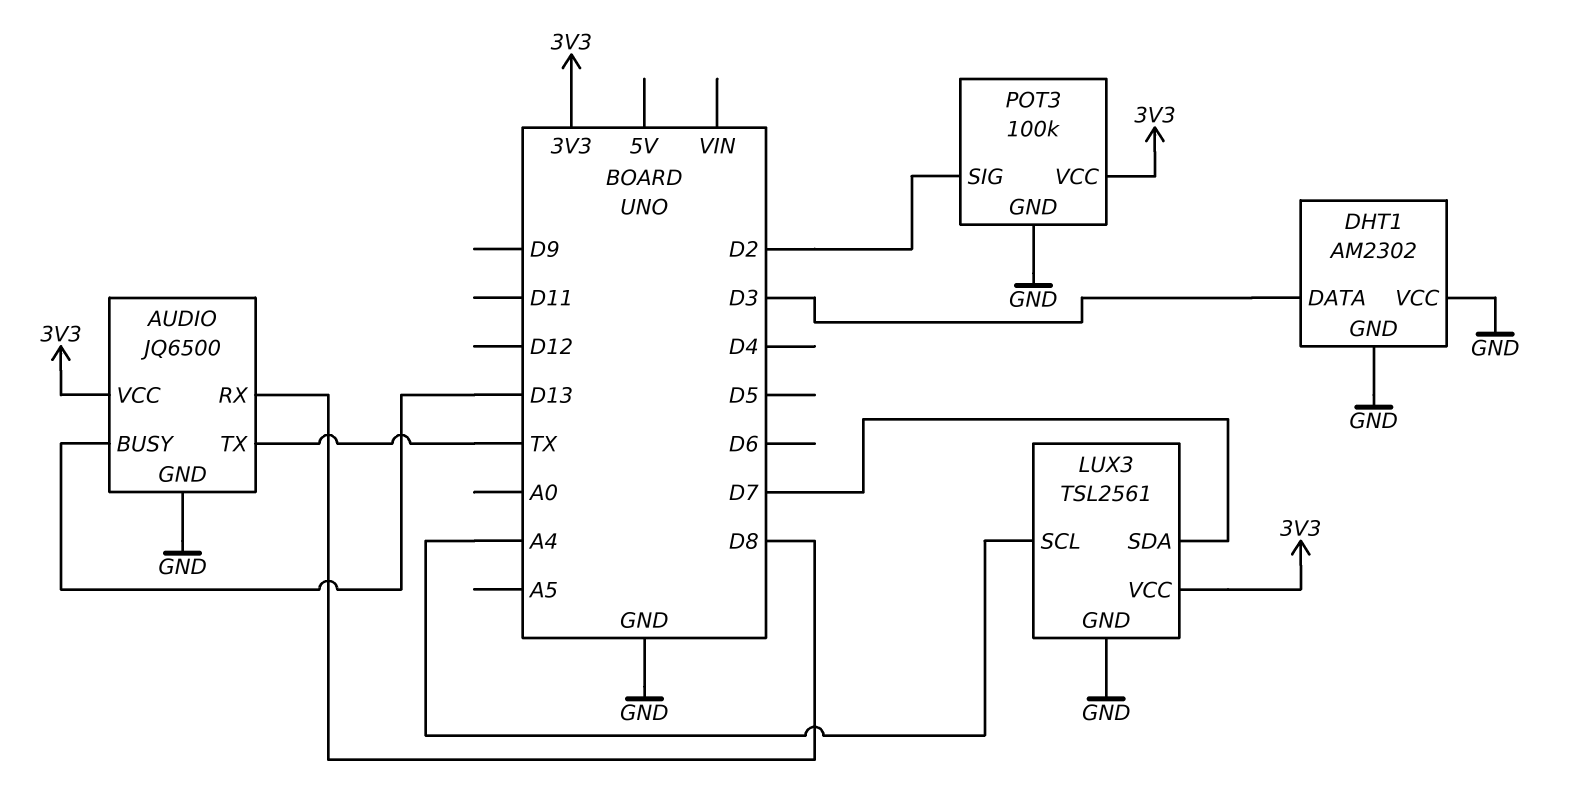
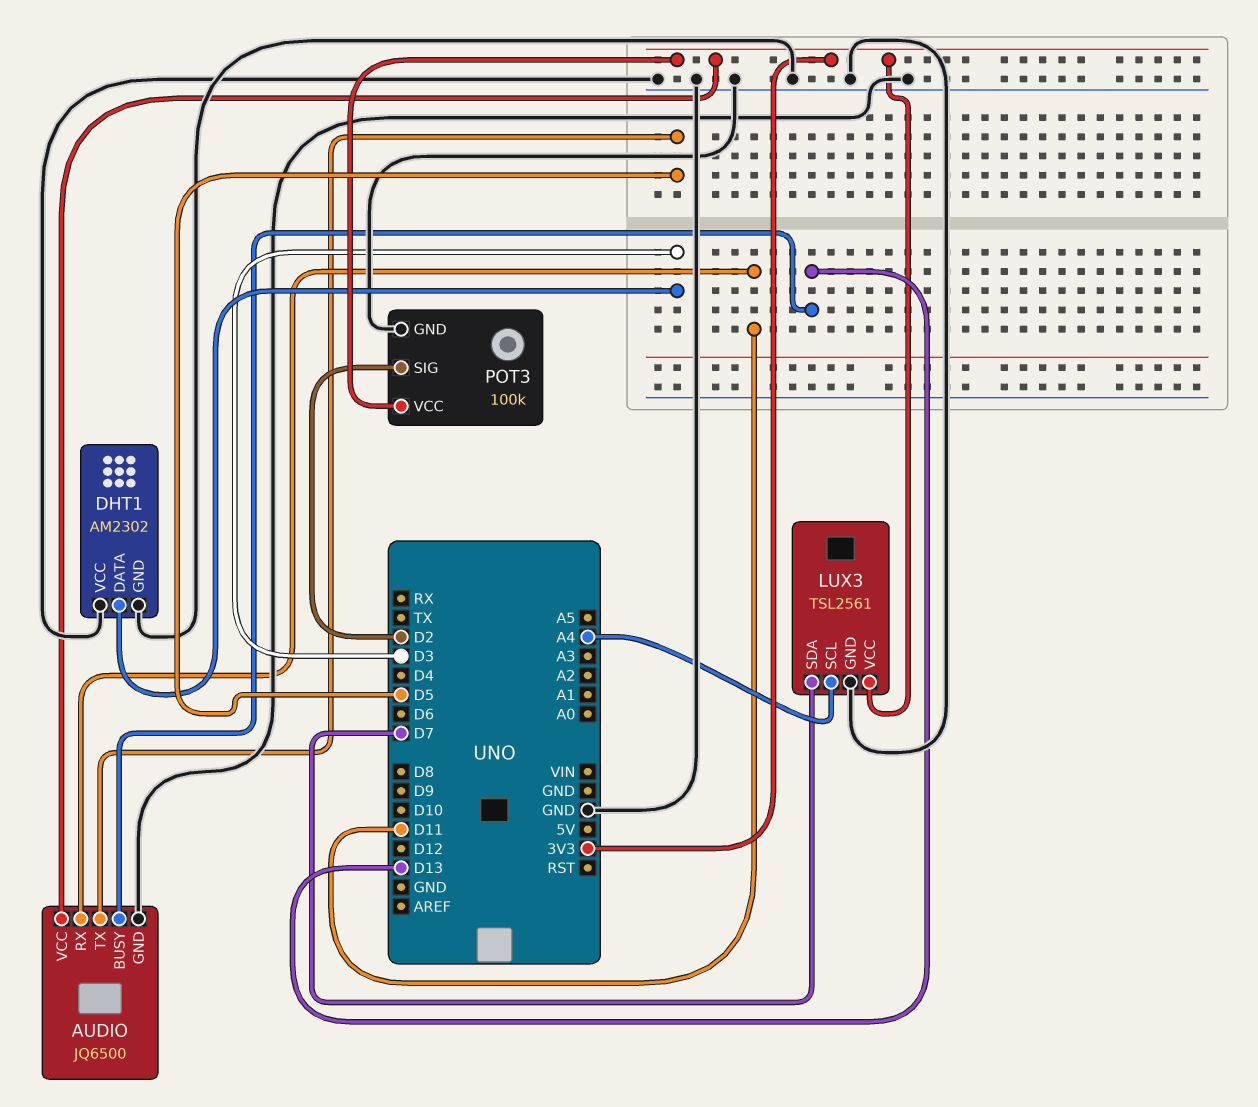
AUDIO pin RX: D8 -> D11
AUDIO pin TX: TX -> D5

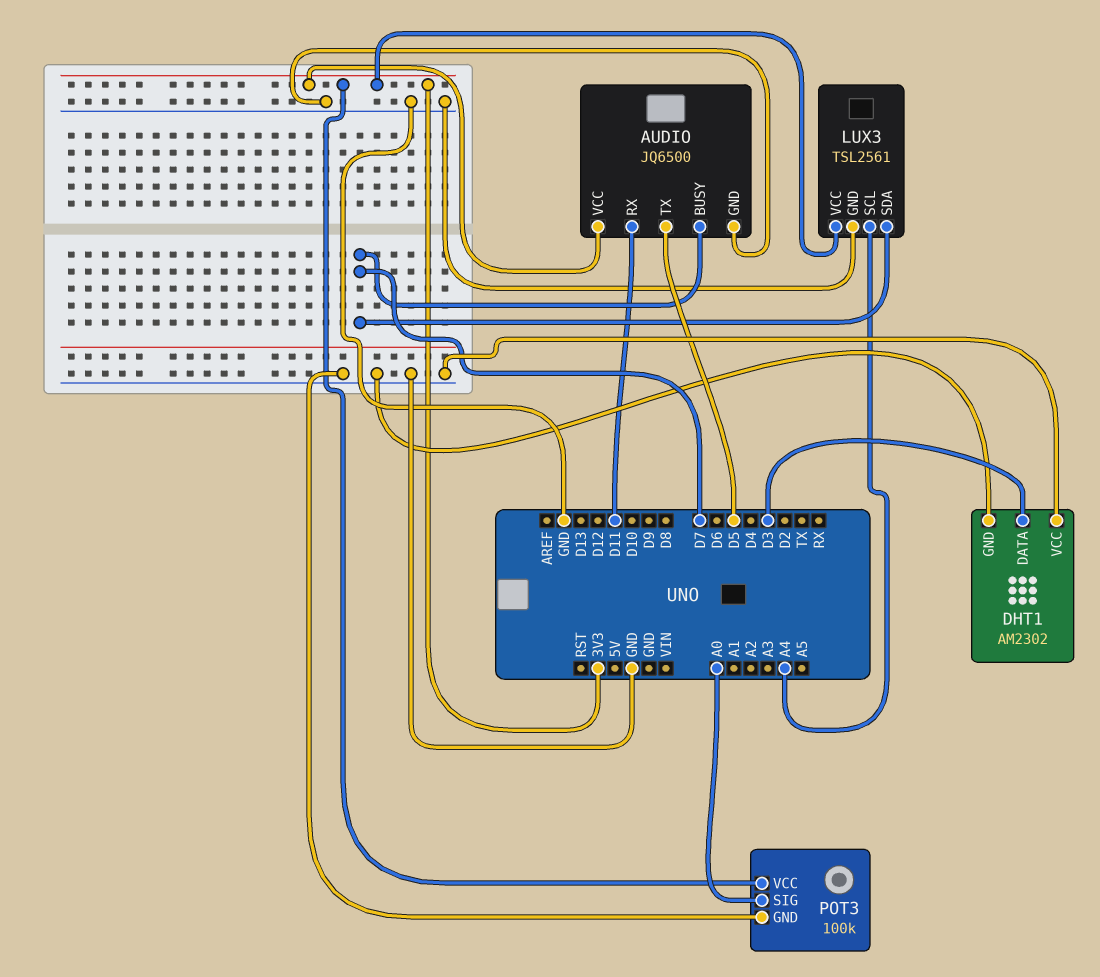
AUDIO pin BUSY: D13 -> D7
POT3 pin SIG: D2 -> A0

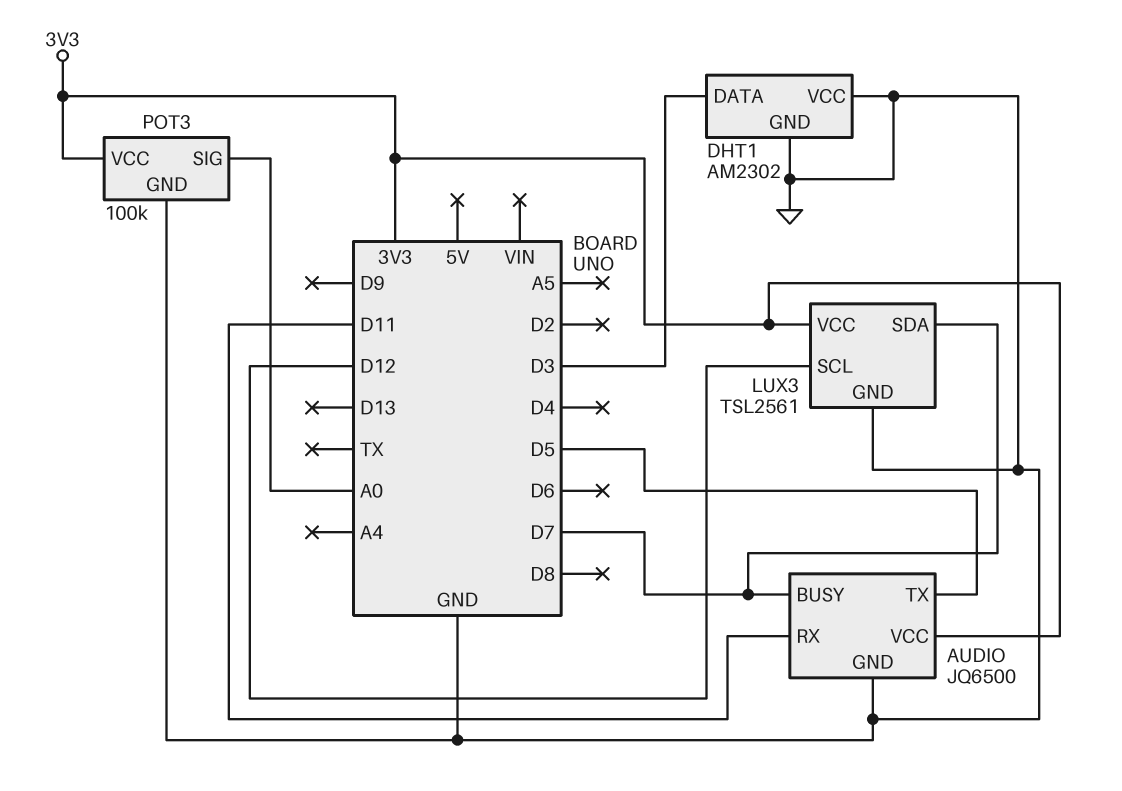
LUX3 pin SCL: A4 -> D12

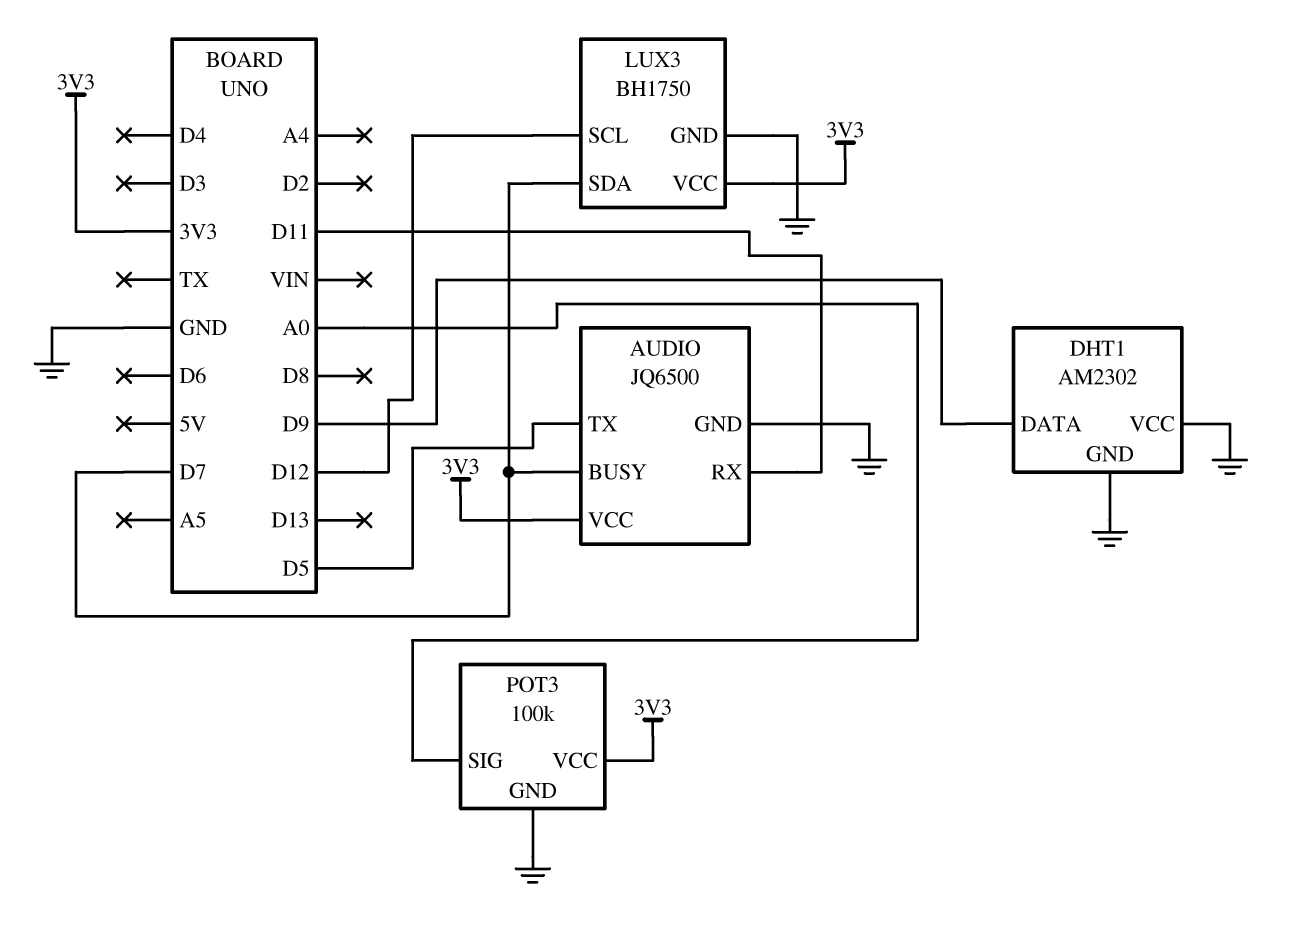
DHT1 pin DATA: D3 -> D9
LUX3: TSL2561 -> BH1750

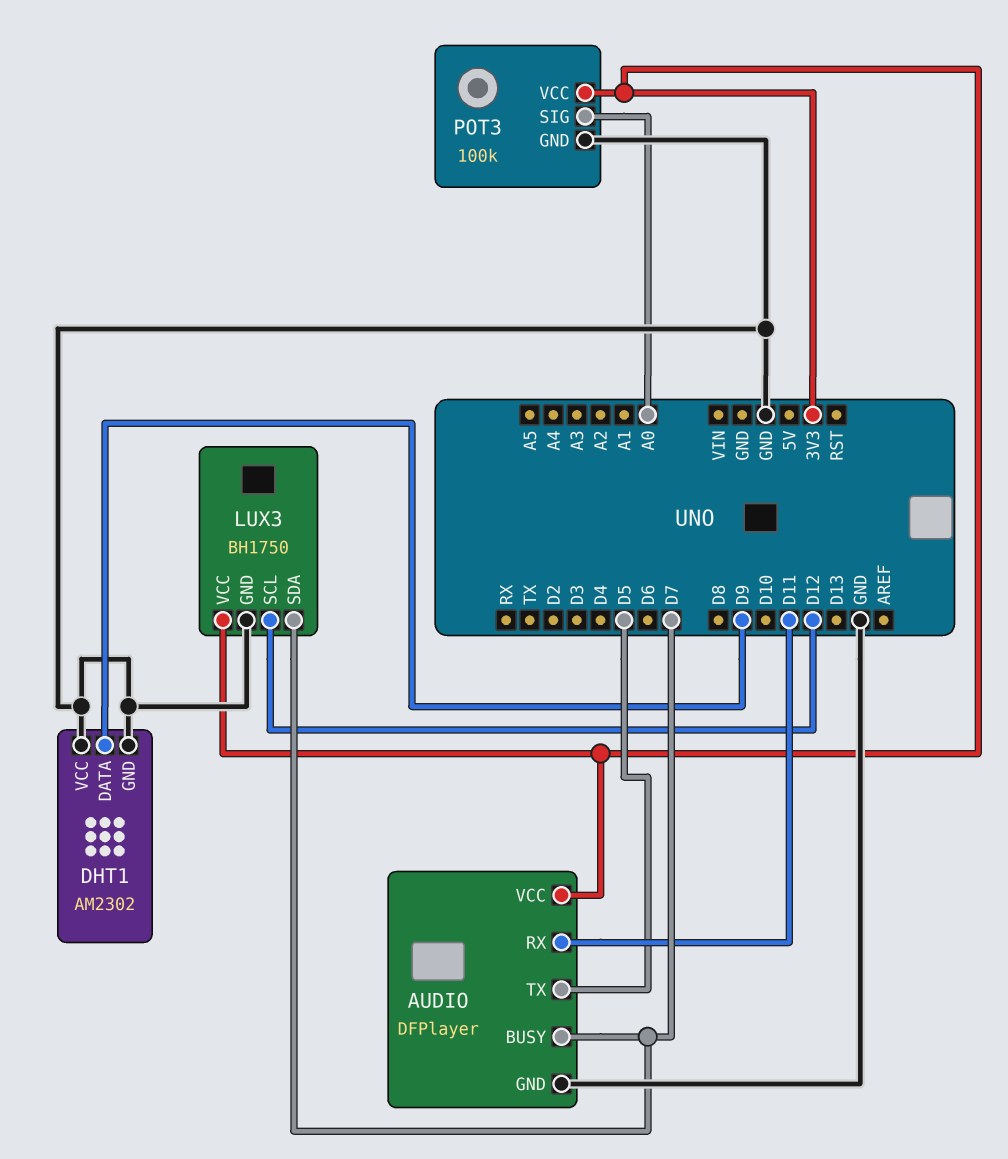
AUDIO: JQ6500 -> DFPlayer

